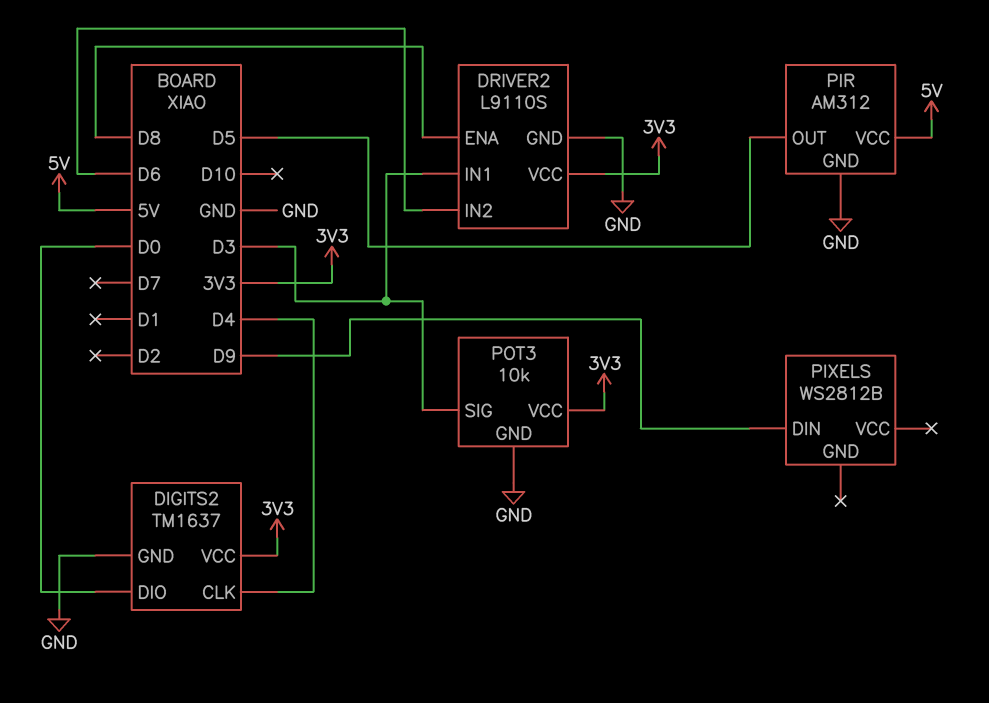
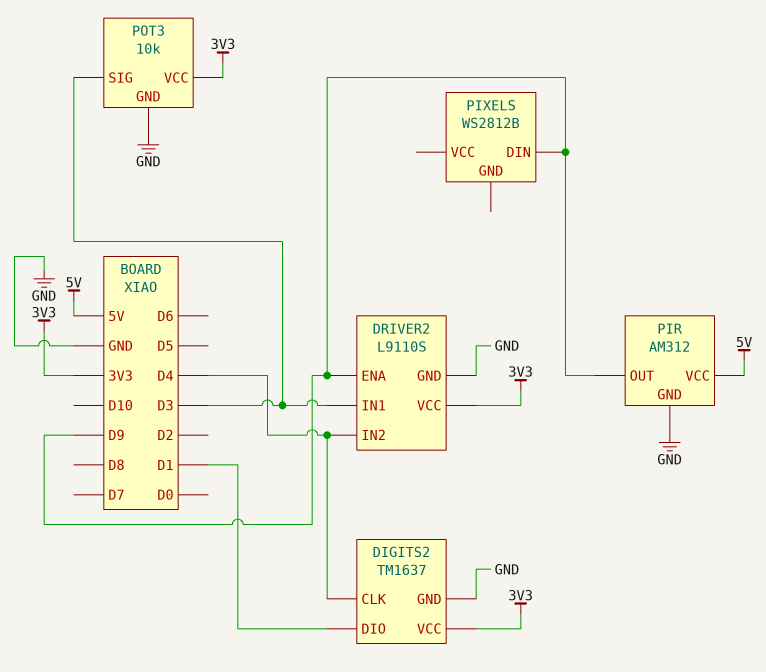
DIGITS2 pin DIO: D0 -> D1
DRIVER2 pin ENA: D8 -> D9
DRIVER2 pin IN2: D6 -> D4
PIR pin OUT: D5 -> D9

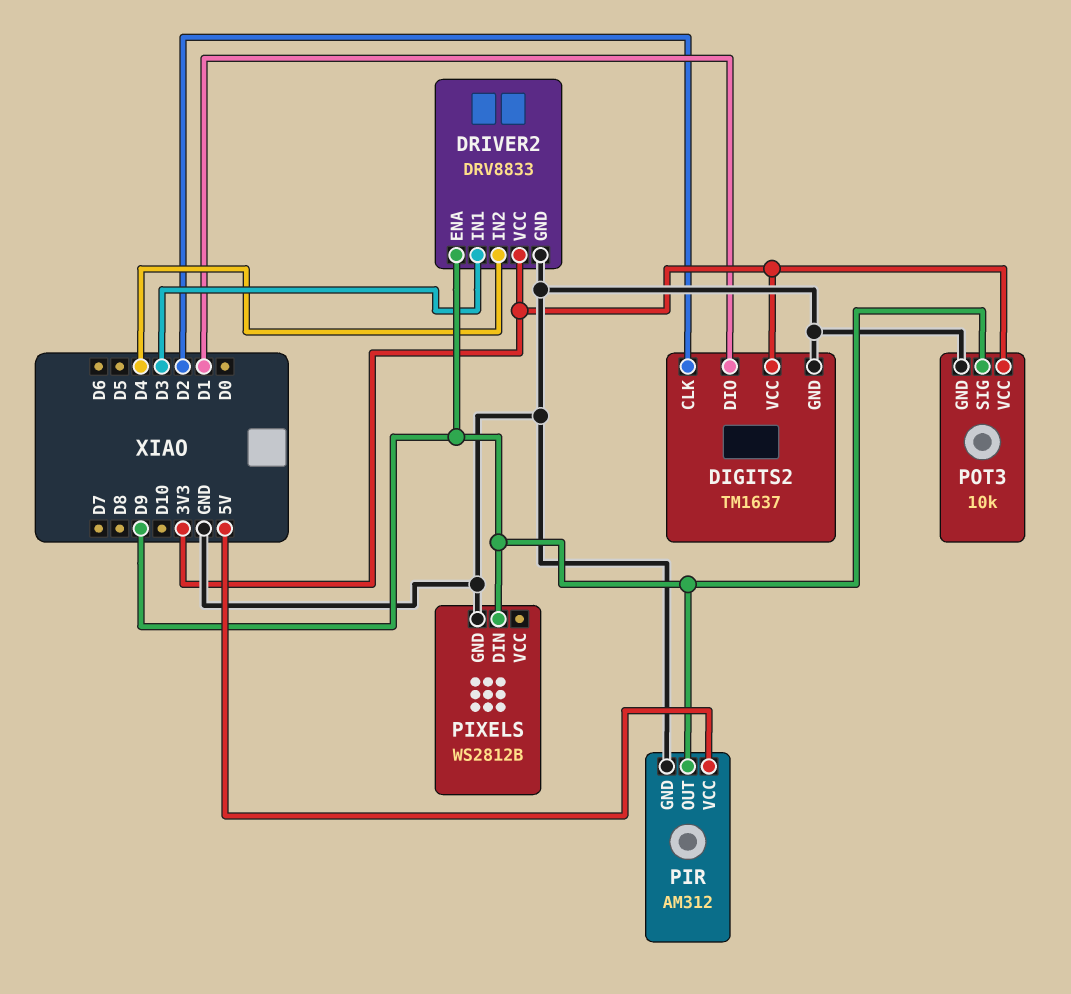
DIGITS2 pin CLK: D4 -> D2
DRIVER2: L9110S -> DRV8833
PIXELS pin GND: none -> GND
POT3 pin SIG: D3 -> D9

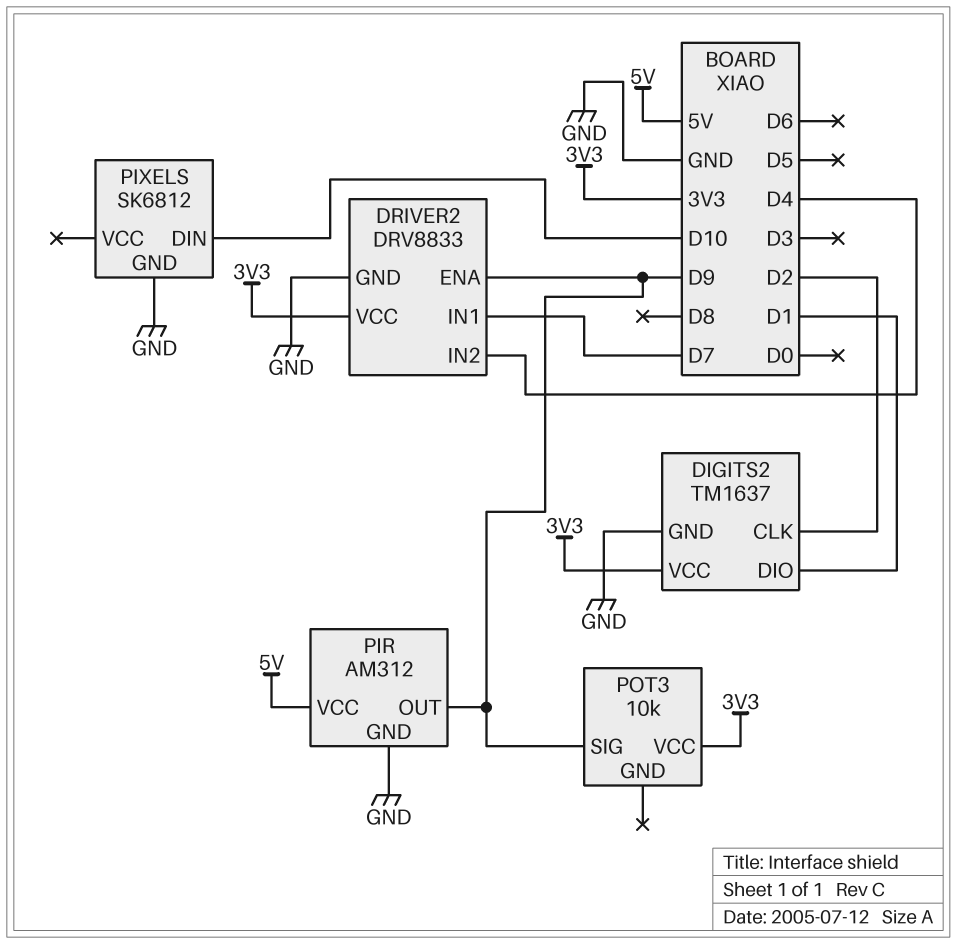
DRIVER2 pin IN1: D3 -> D7
PIXELS: WS2812B -> SK6812
PIXELS pin DIN: D9 -> D10
POT3 pin GND: GND -> none

